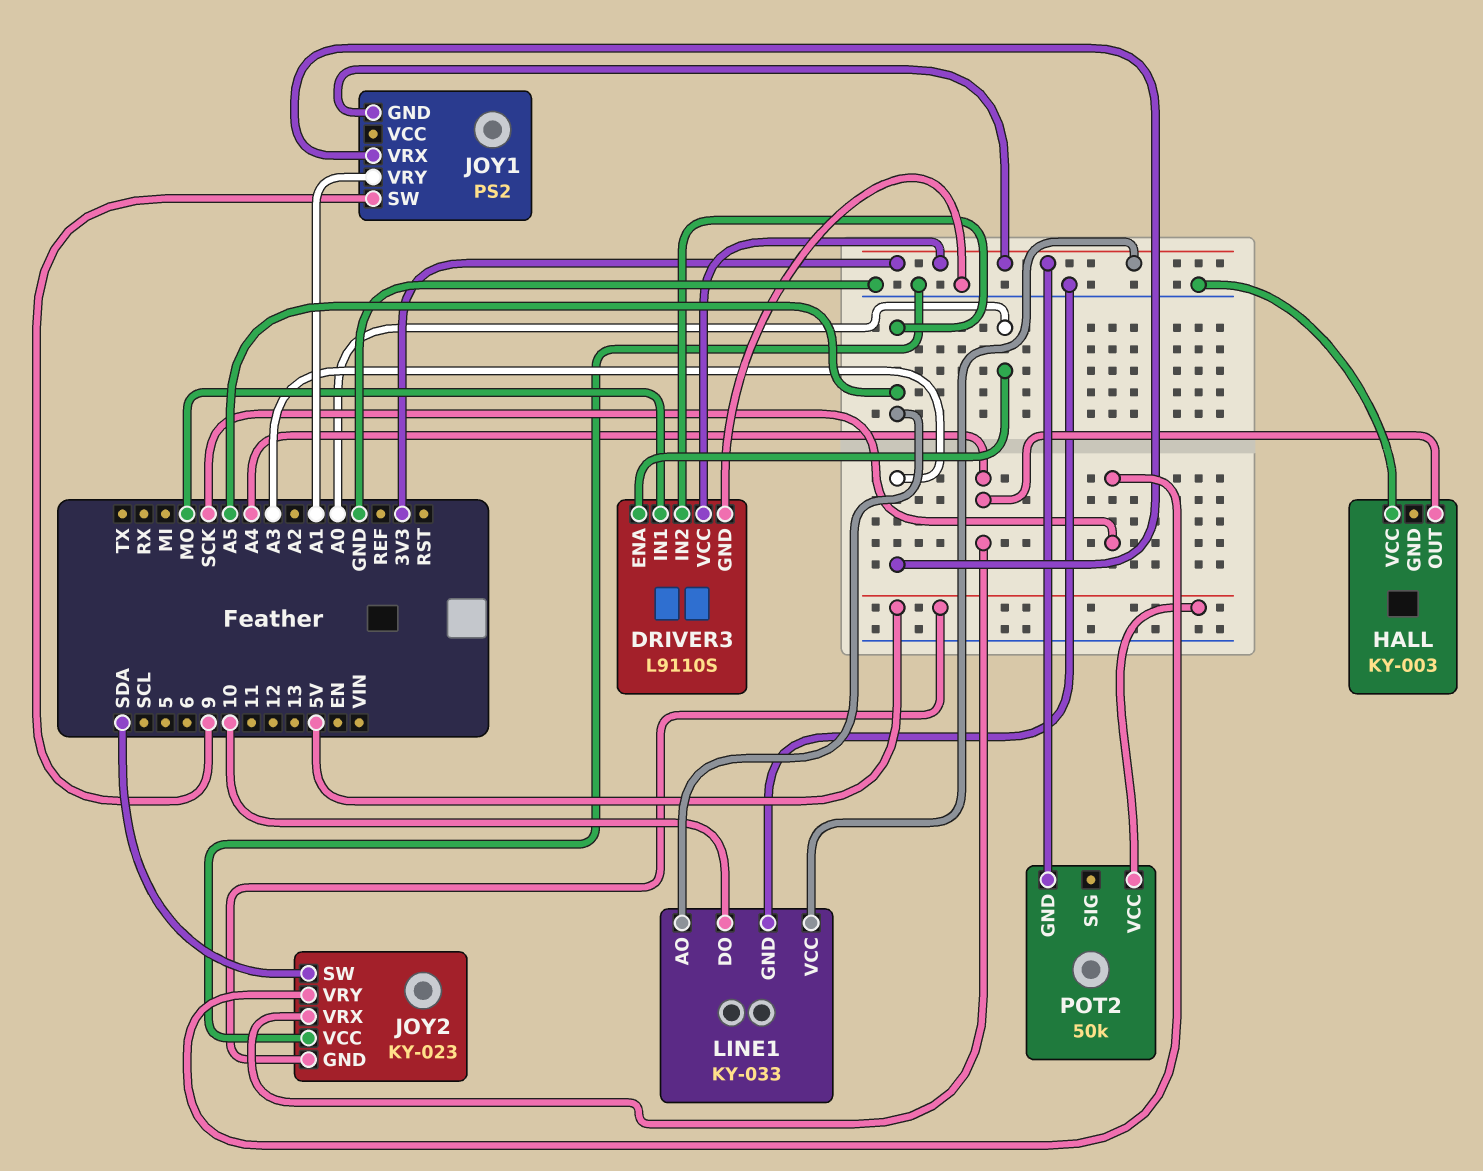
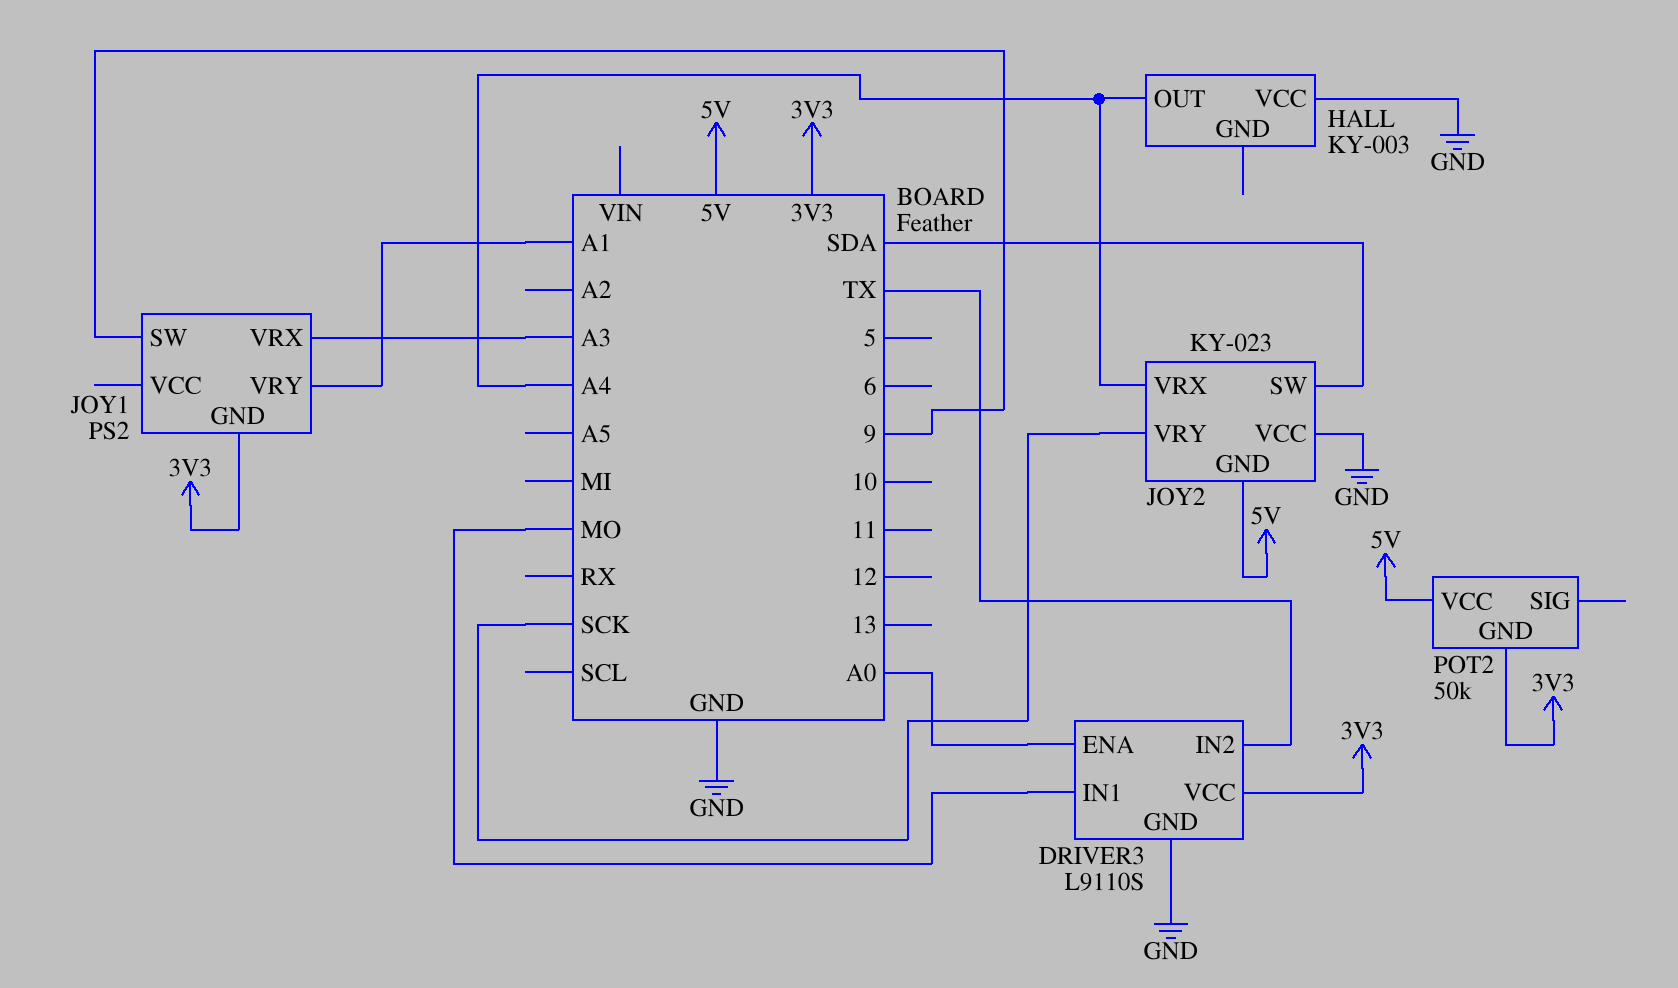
DRIVER3 pin IN2: A5 -> TX
LINE1: KY-033 -> none
LINE1 pin AO: A5 -> none
LINE1 pin DO: 10 -> none
LINE1 pin GND: GND -> none
LINE1 pin VCC: 3V3 -> none

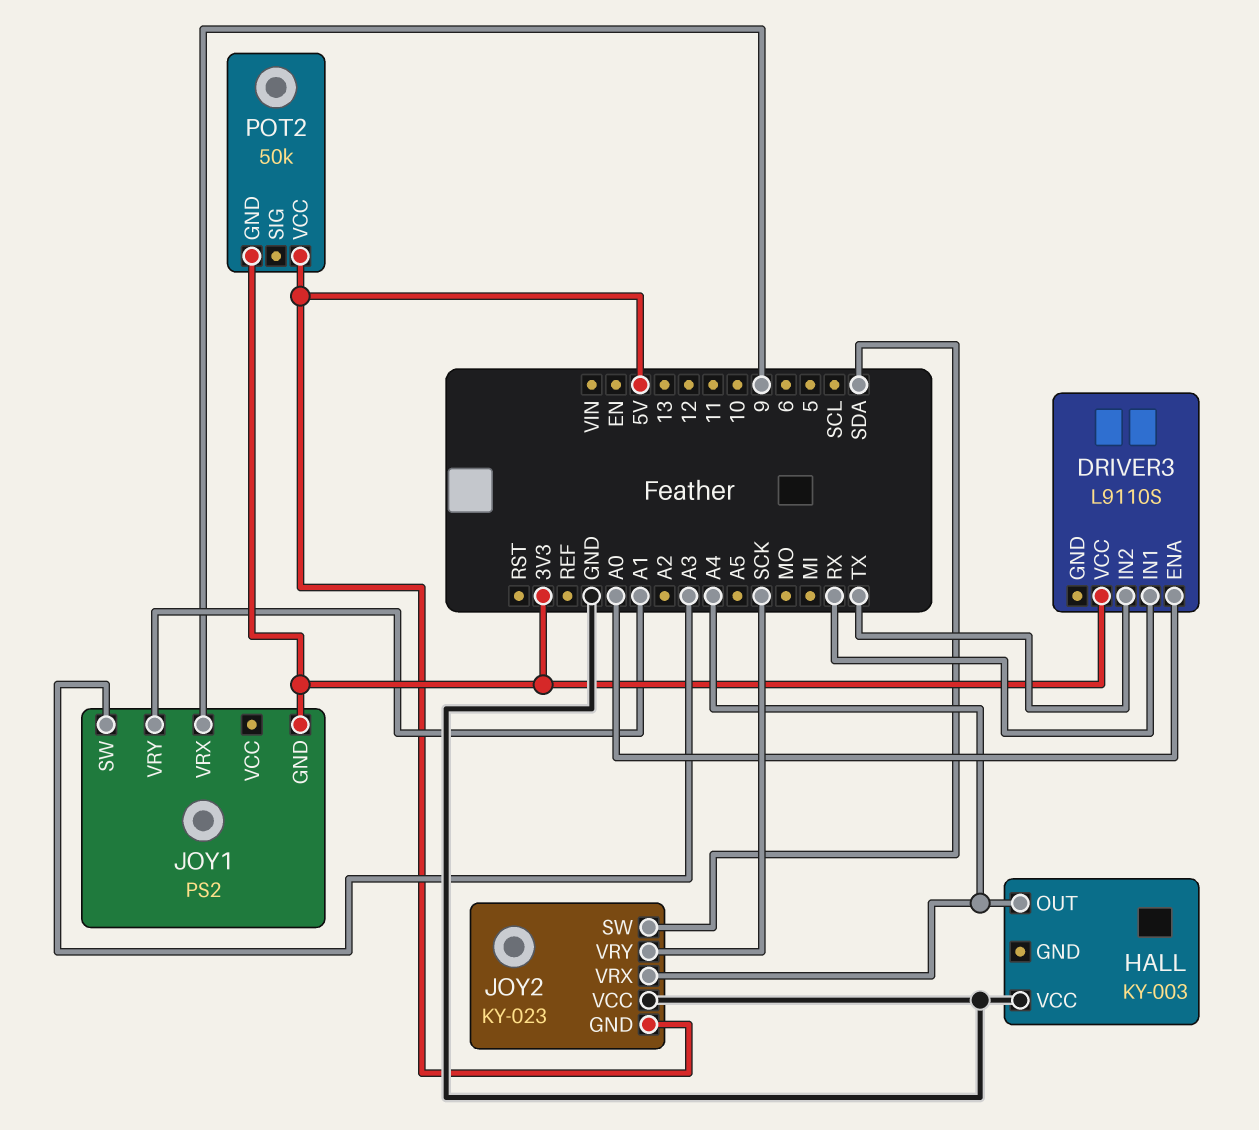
DRIVER3 pin GND: GND -> none
DRIVER3 pin IN1: MO -> RX
JOY1 pin SW: 9 -> A3
JOY1 pin VRX: A3 -> 9

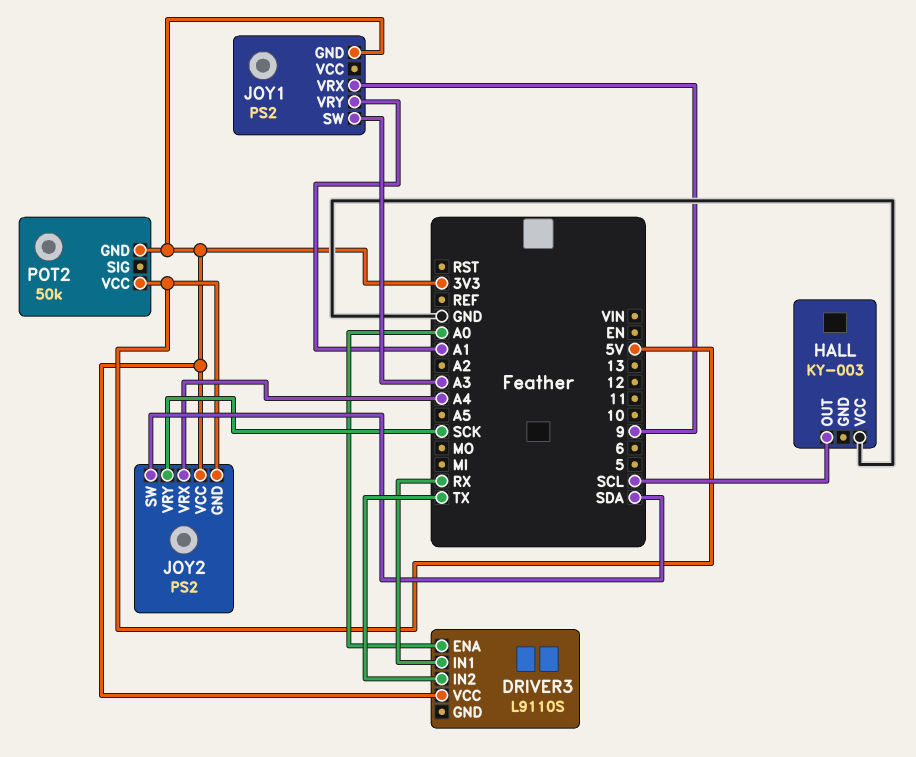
HALL pin OUT: A4 -> SCL
JOY2: KY-023 -> PS2
JOY2 pin VCC: GND -> 3V3

